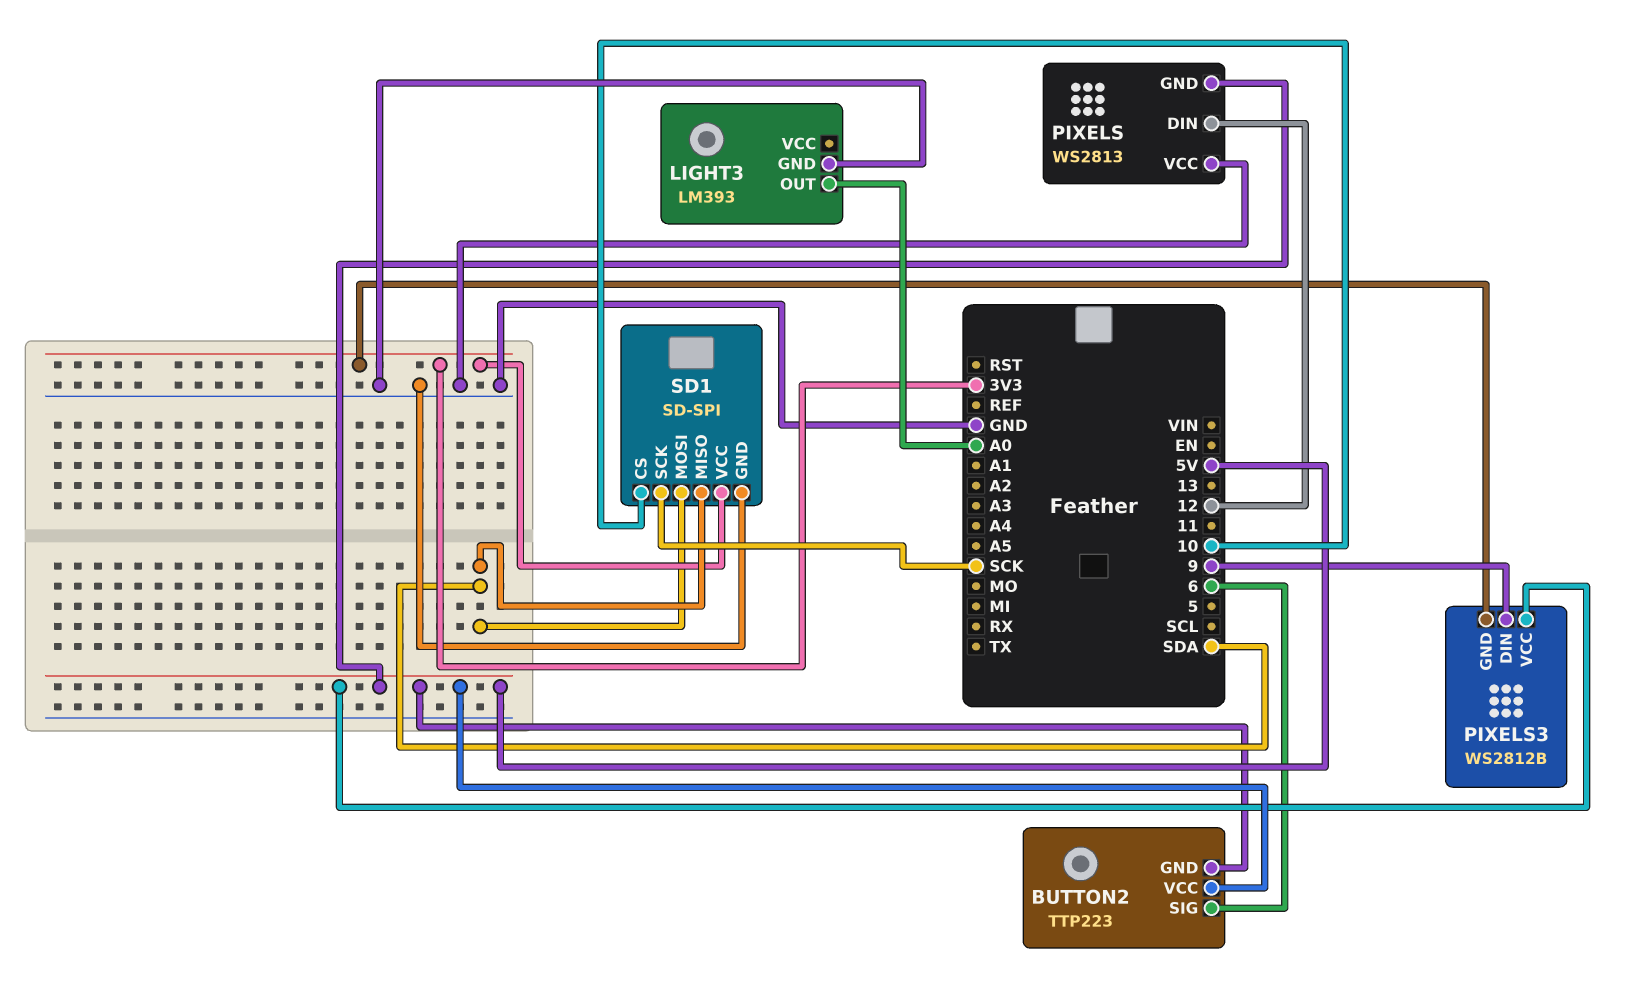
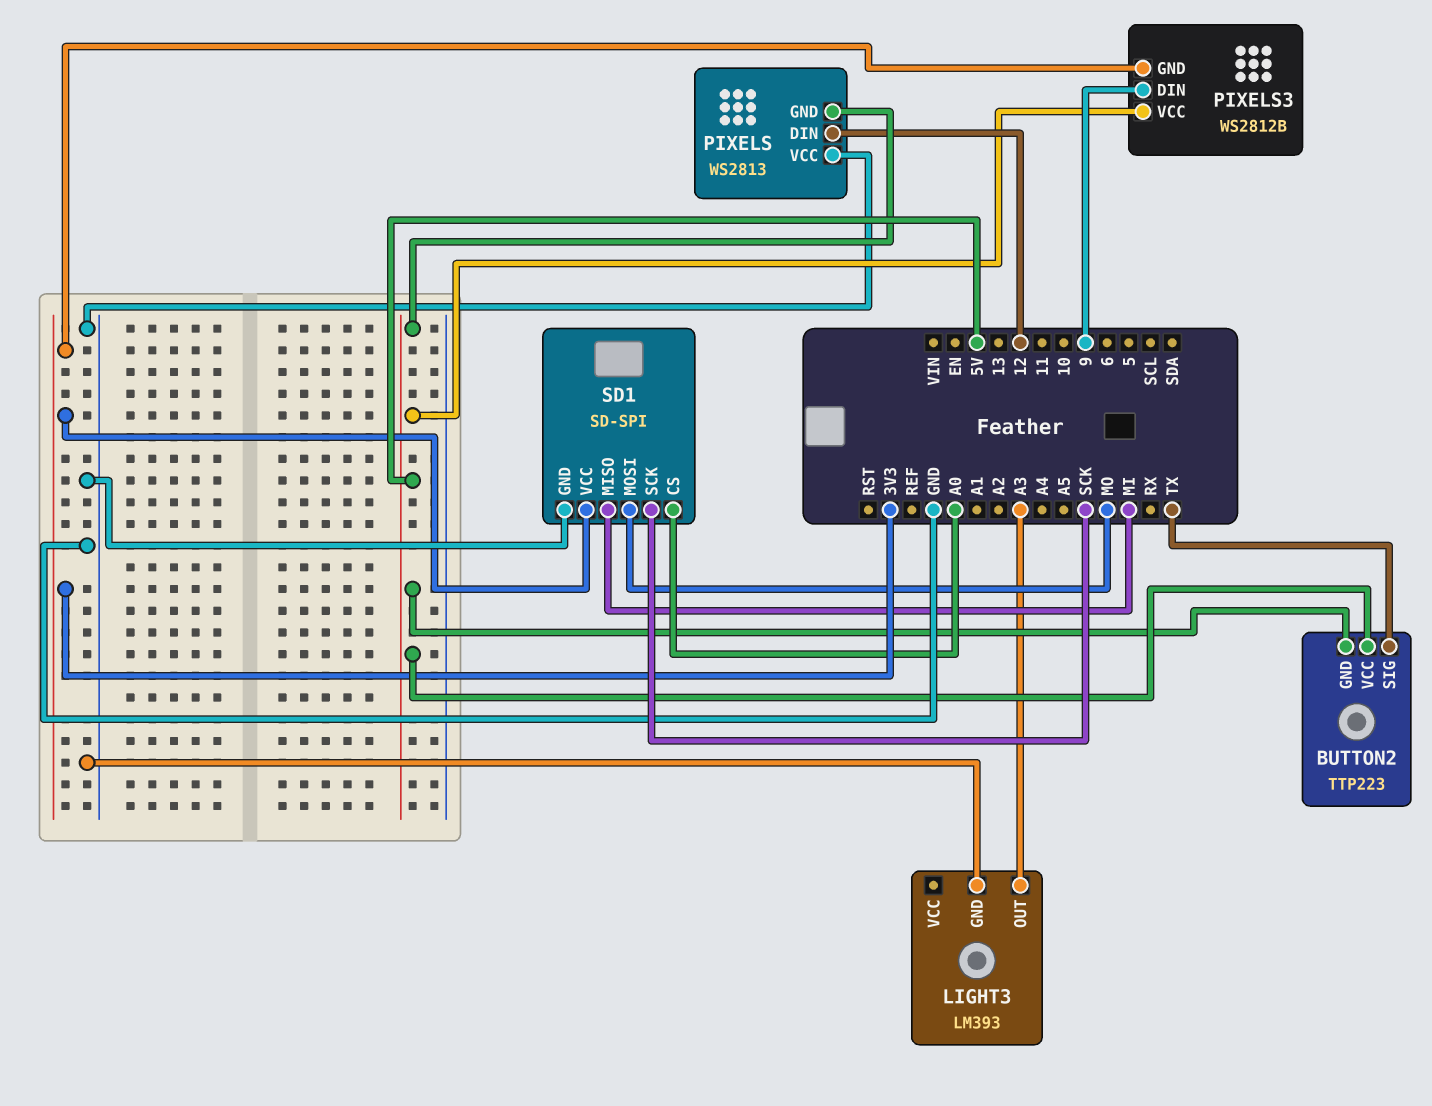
BUTTON2 pin SIG: 6 -> TX
LIGHT3 pin OUT: A0 -> A3
SD1 pin CS: 10 -> A0
SD1 pin MISO: SDA -> MI
SD1 pin MOSI: SDA -> MO

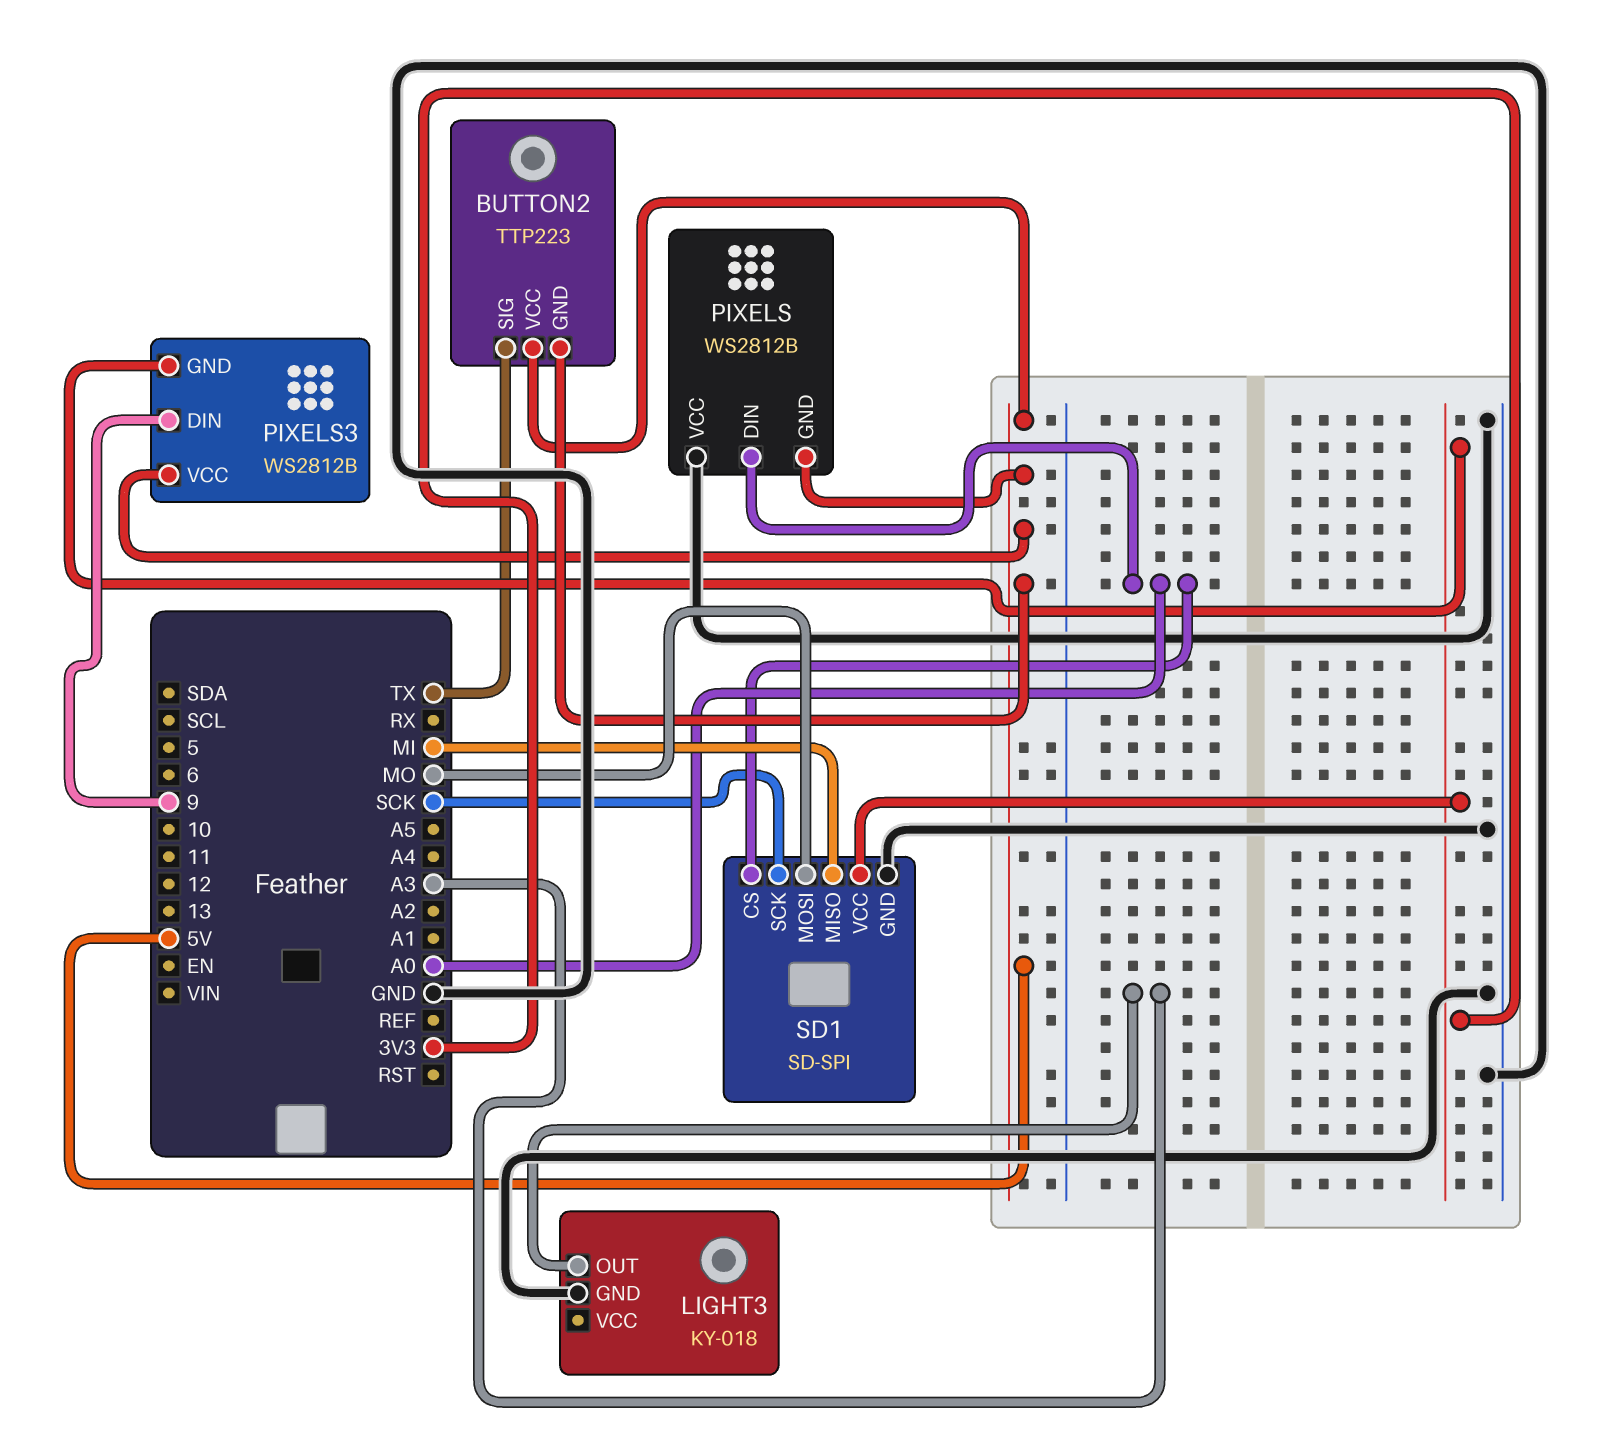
LIGHT3: LM393 -> KY-018
PIXELS: WS2813 -> WS2812B
PIXELS pin DIN: 12 -> A0

